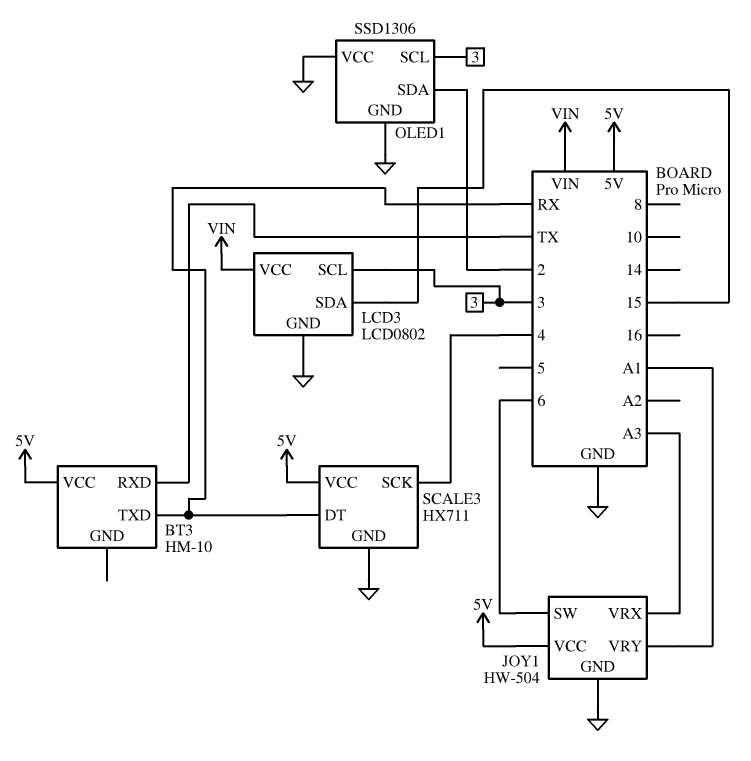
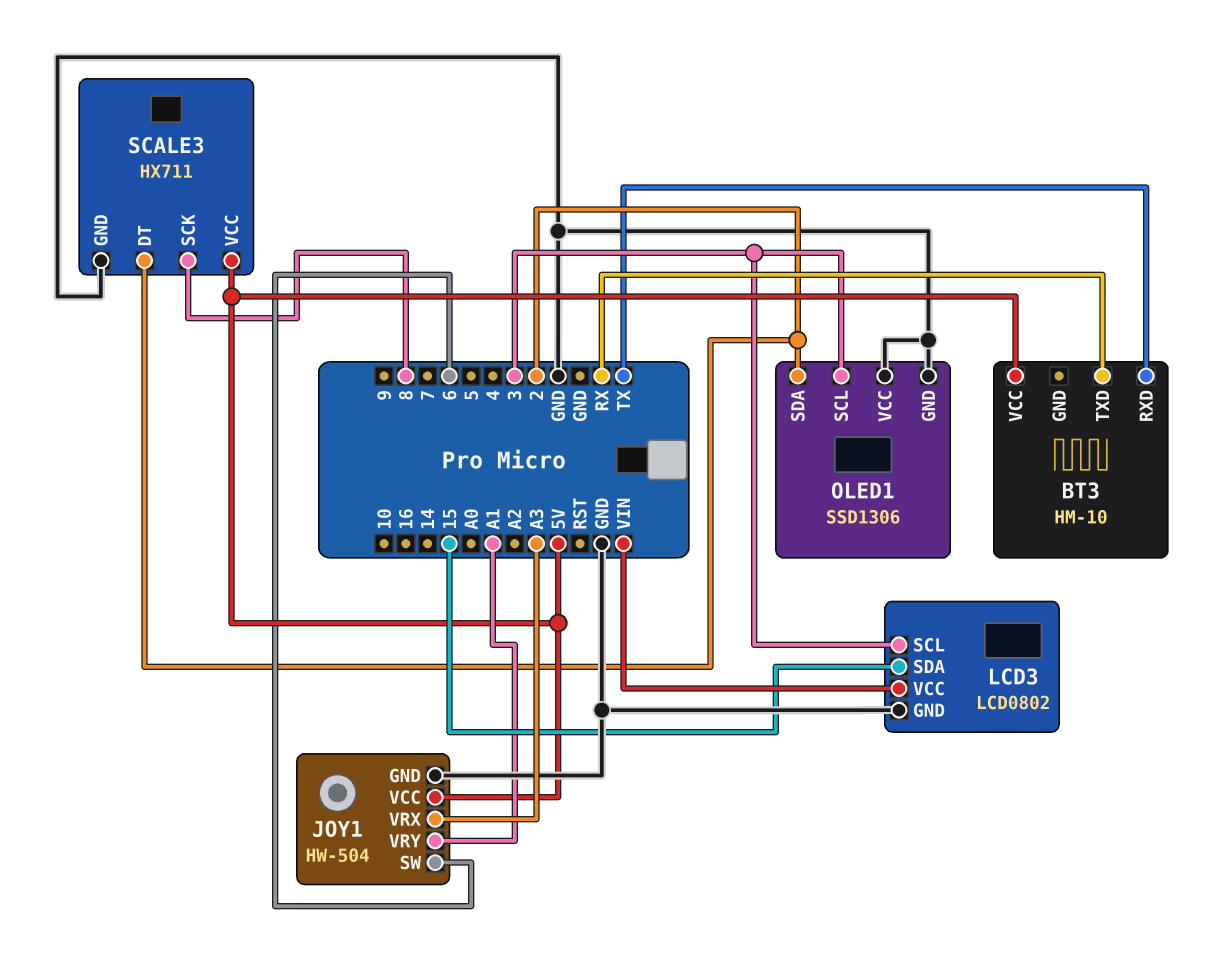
SCALE3 pin DT: RX -> 2
SCALE3 pin SCK: 4 -> 8

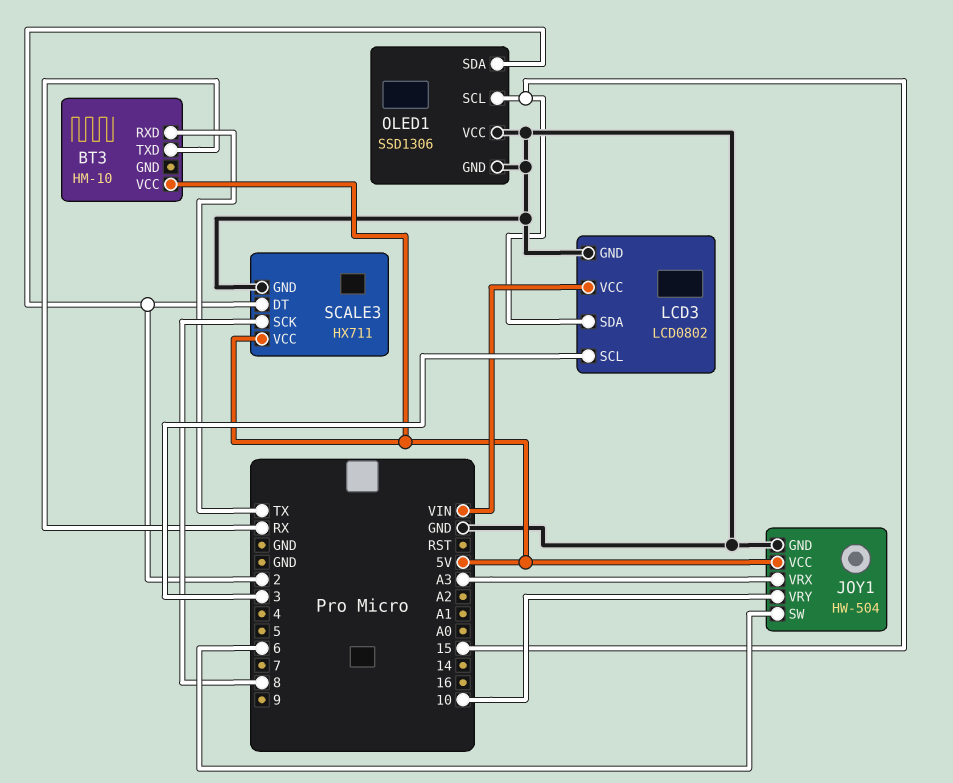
JOY1 pin VRY: A1 -> 10
OLED1 pin SCL: 3 -> 15

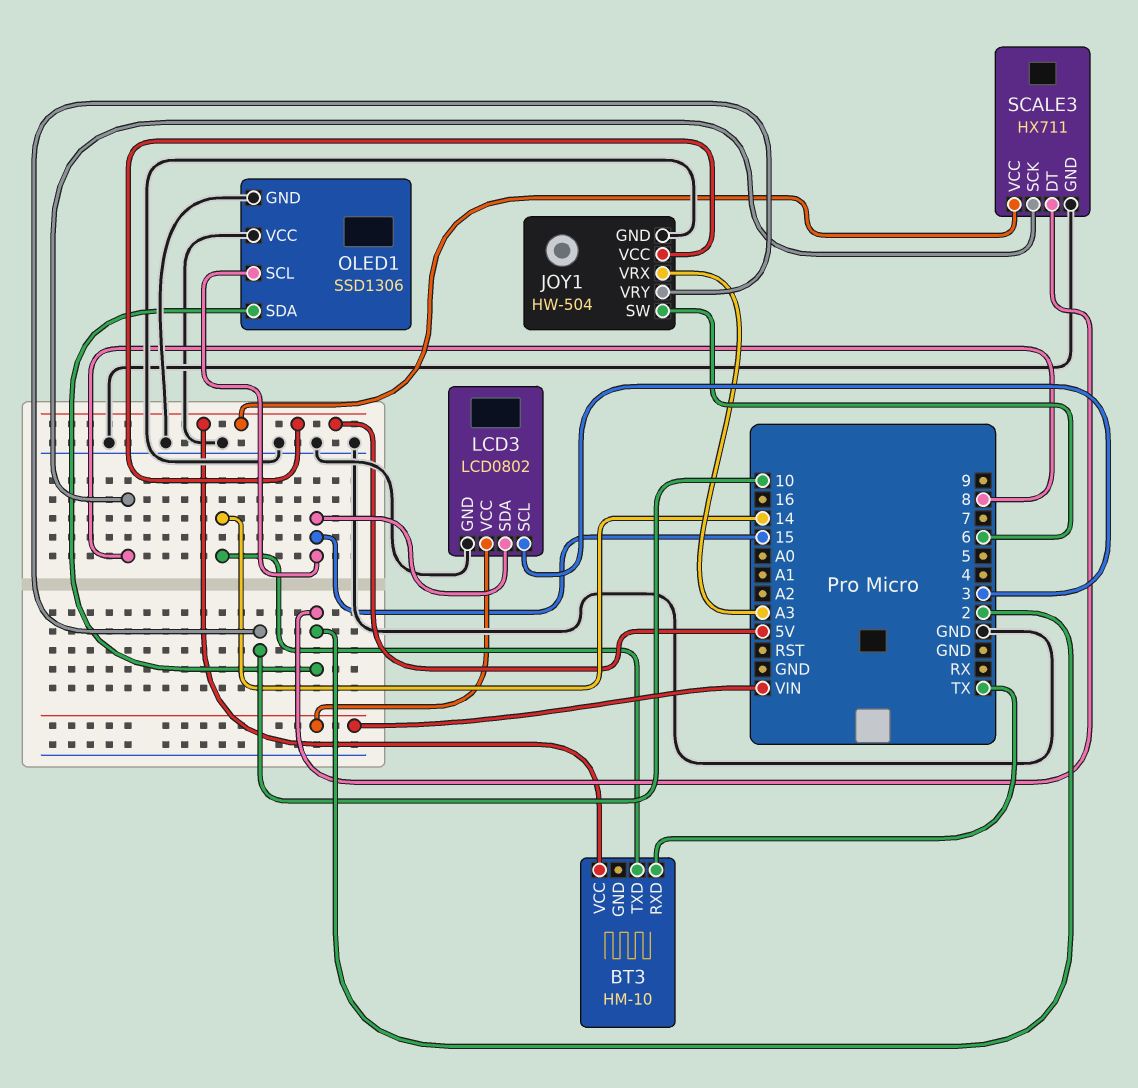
BT3 pin TXD: RX -> 14

